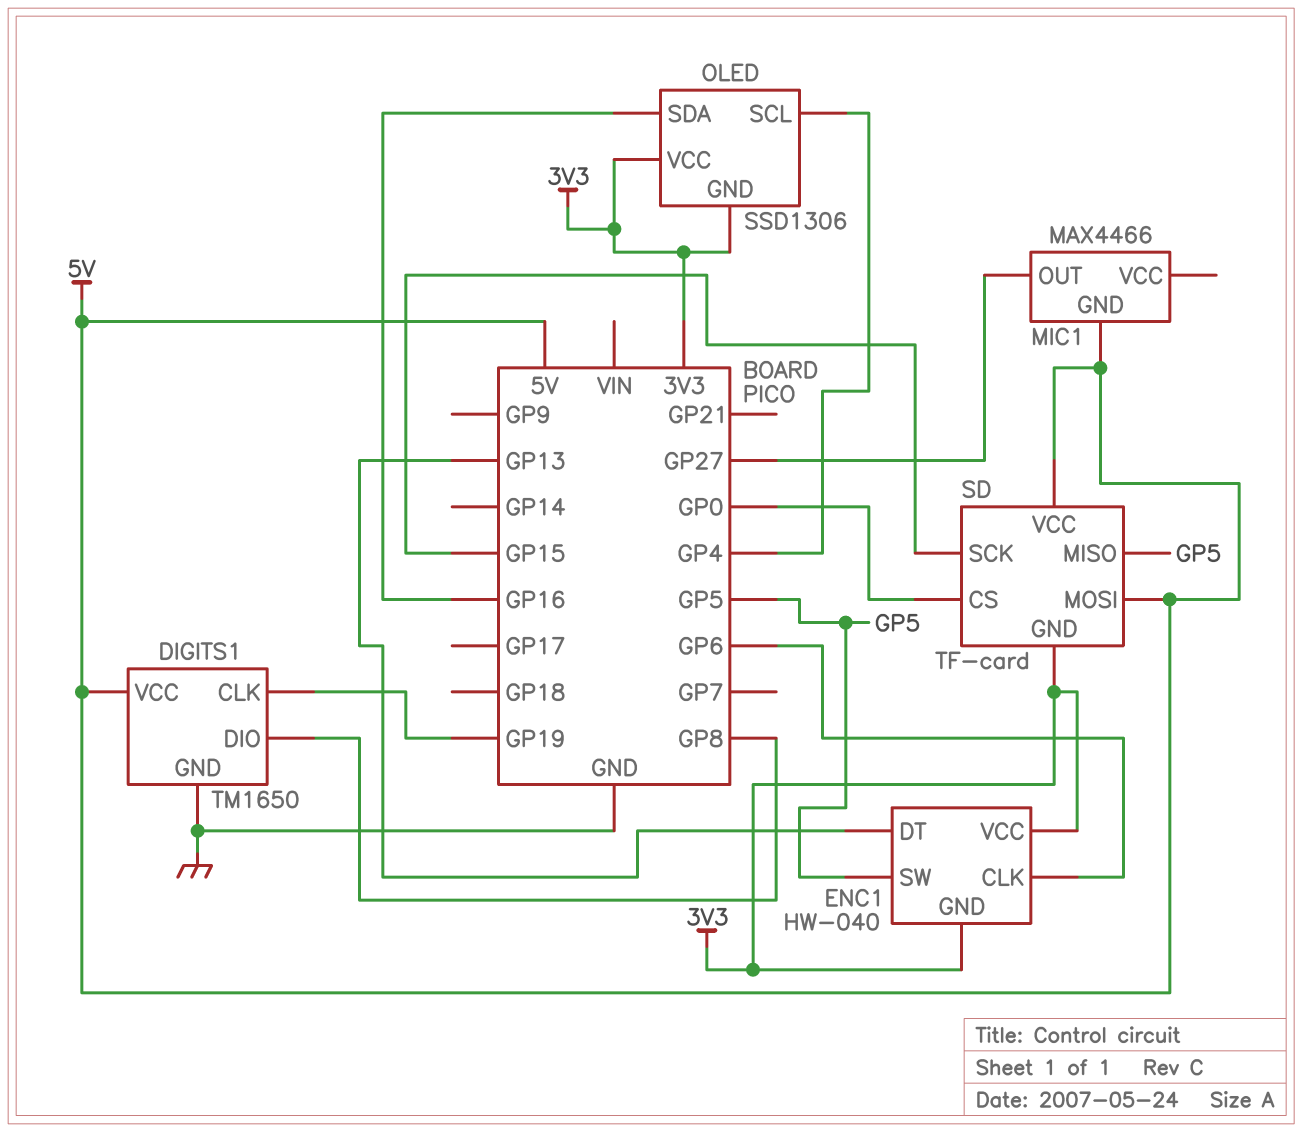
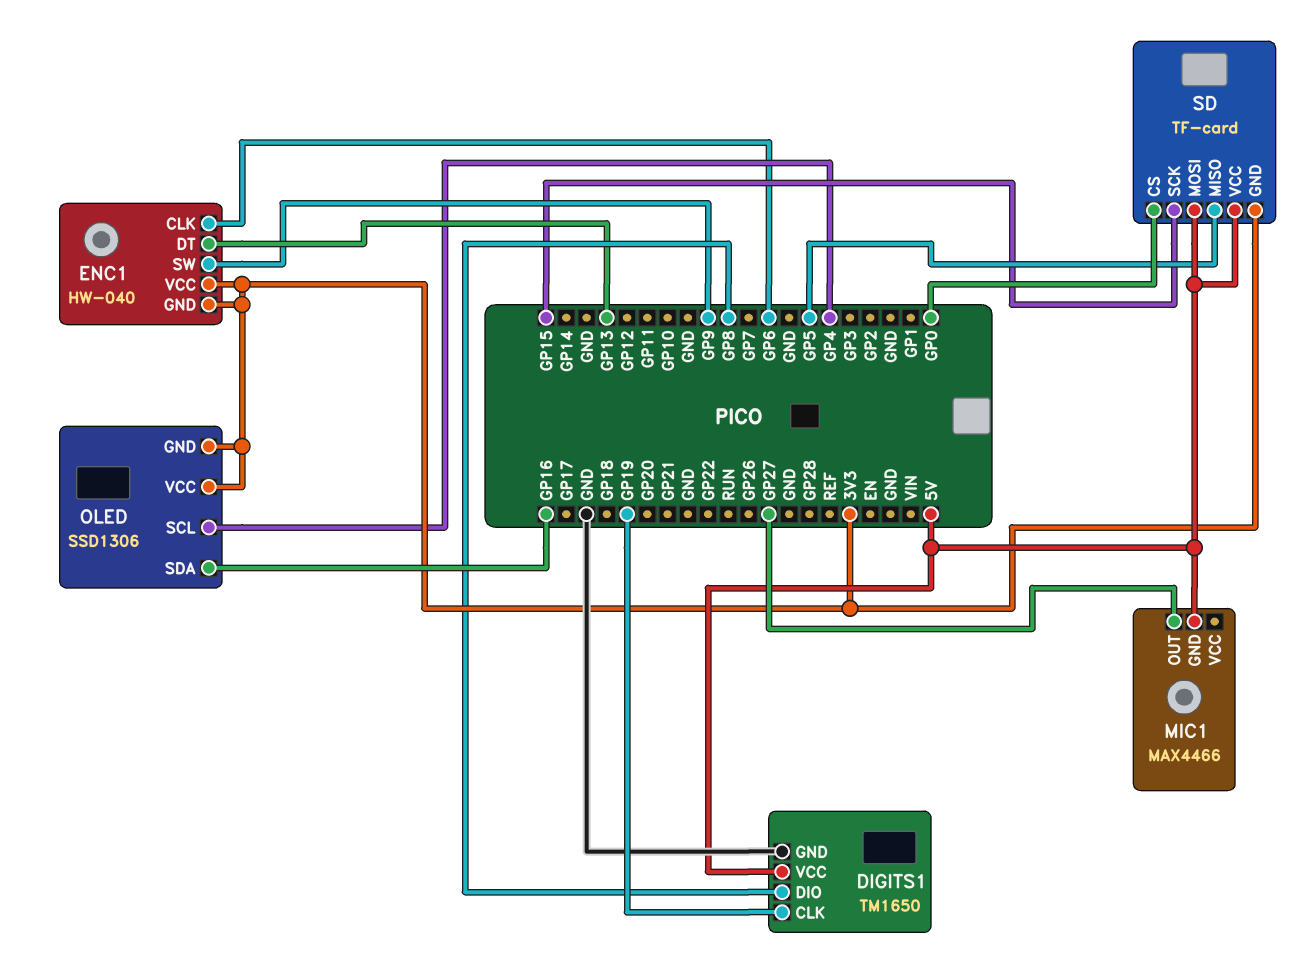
ENC1 pin SW: GP5 -> GP9

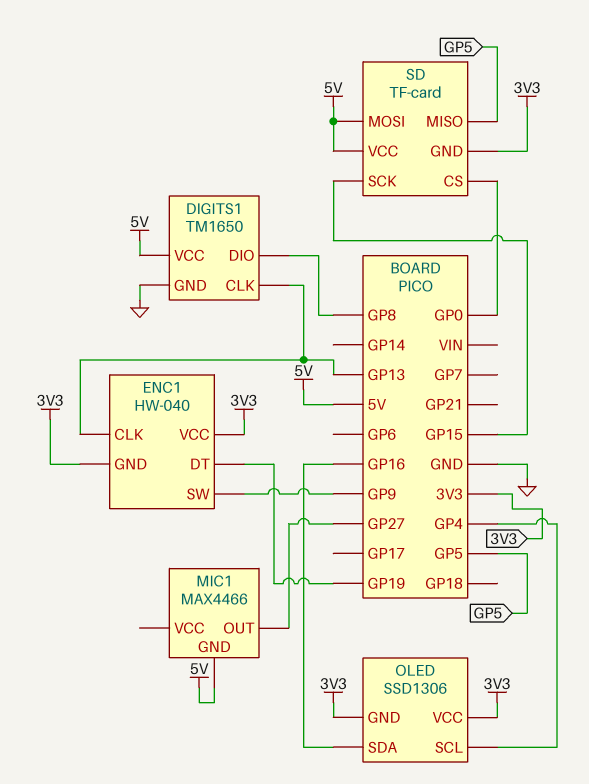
DIGITS1 pin CLK: GP19 -> GP13
ENC1 pin CLK: GP6 -> GP13
ENC1 pin DT: GP13 -> GP19

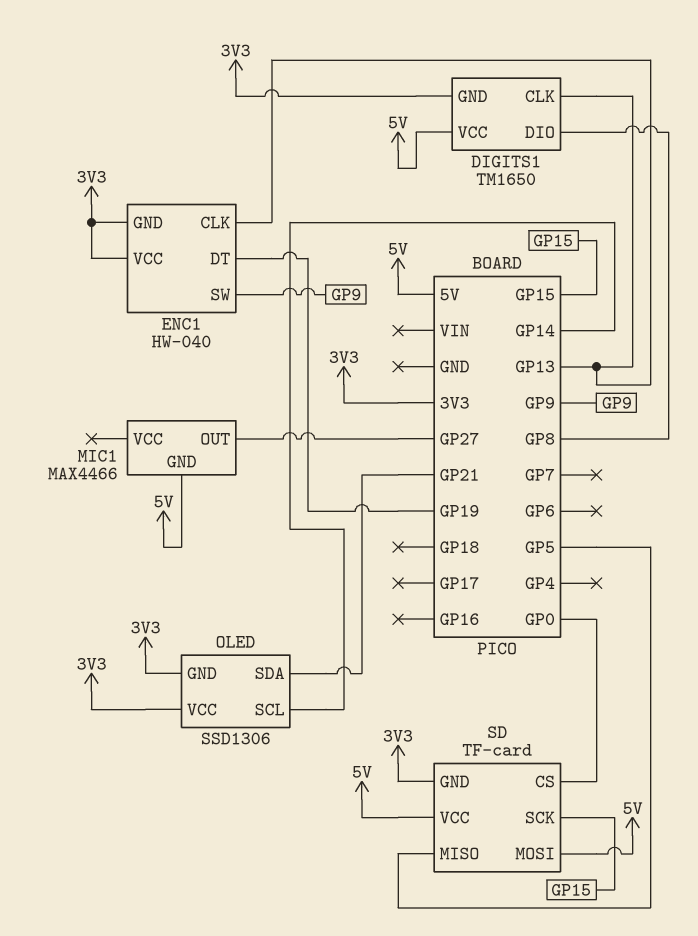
DIGITS1 pin GND: GND -> 3V3
OLED pin SCL: GP4 -> GP14
OLED pin SDA: GP16 -> GP21

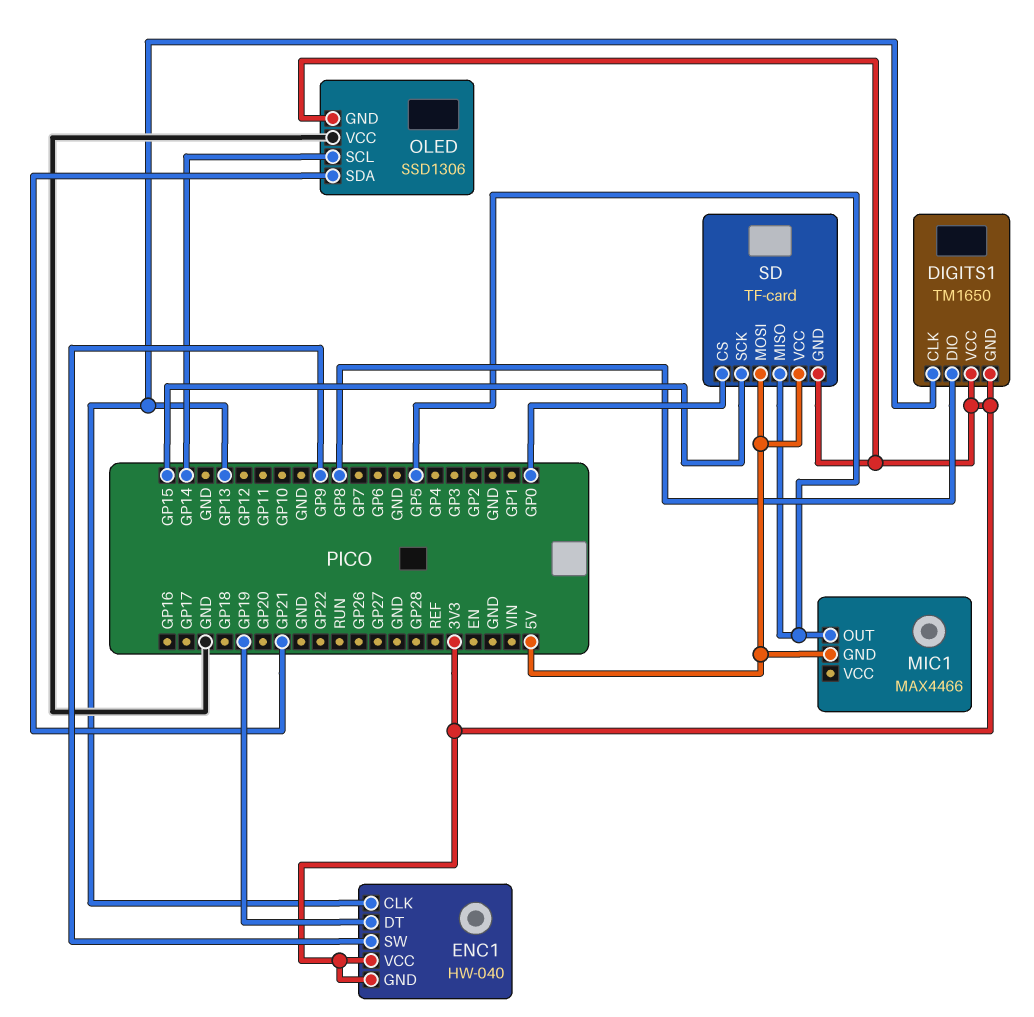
DIGITS1 pin VCC: 5V -> 3V3
MIC1 pin OUT: GP27 -> GP5
OLED pin VCC: 3V3 -> GND

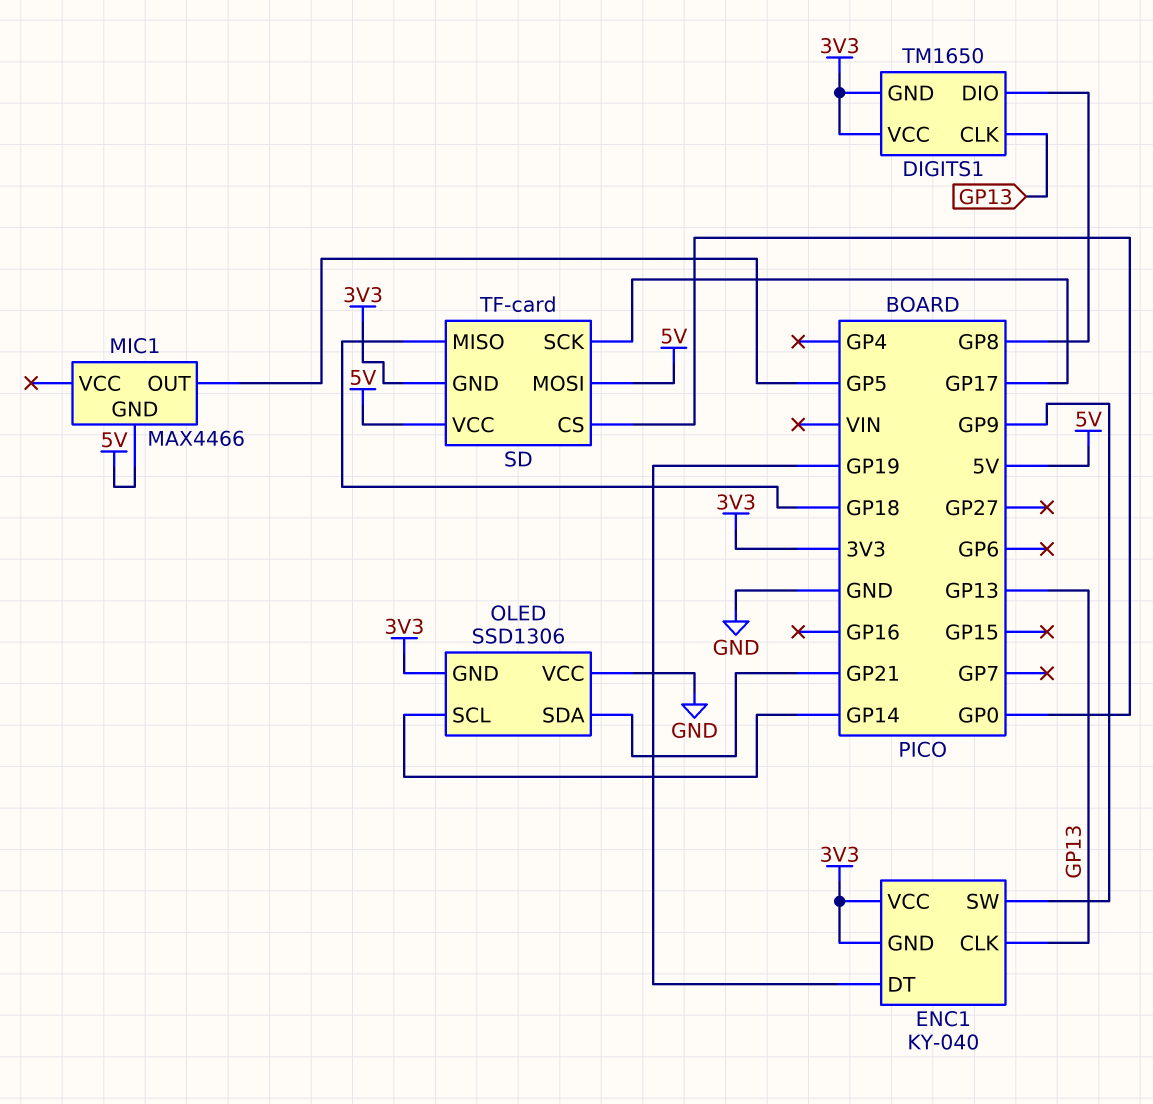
ENC1: HW-040 -> KY-040
SD pin MISO: GP5 -> GP18
SD pin SCK: GP15 -> GP17

